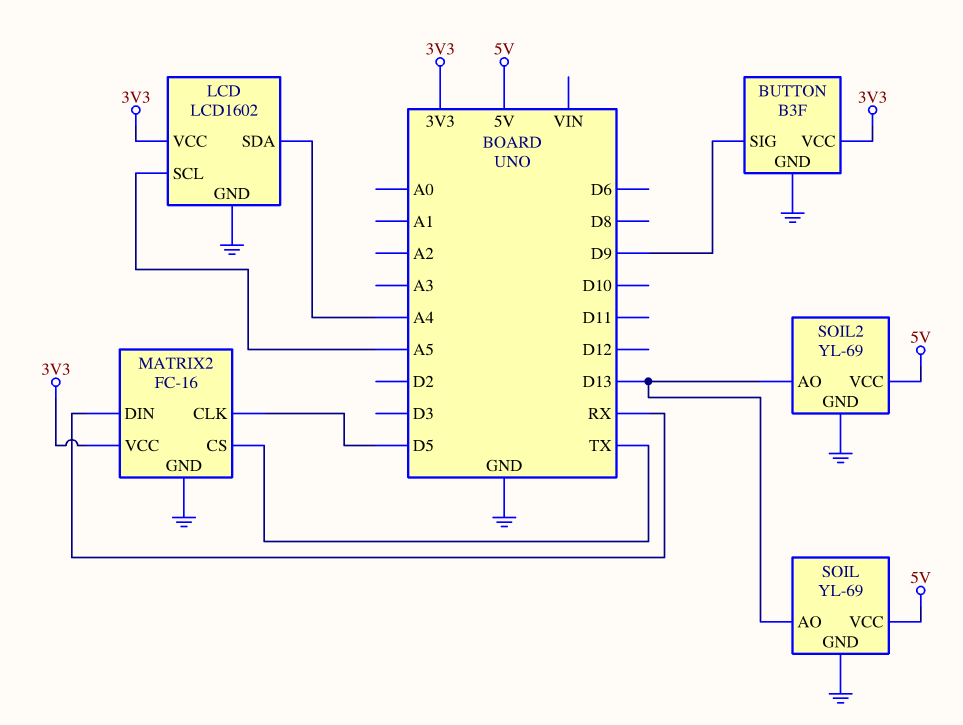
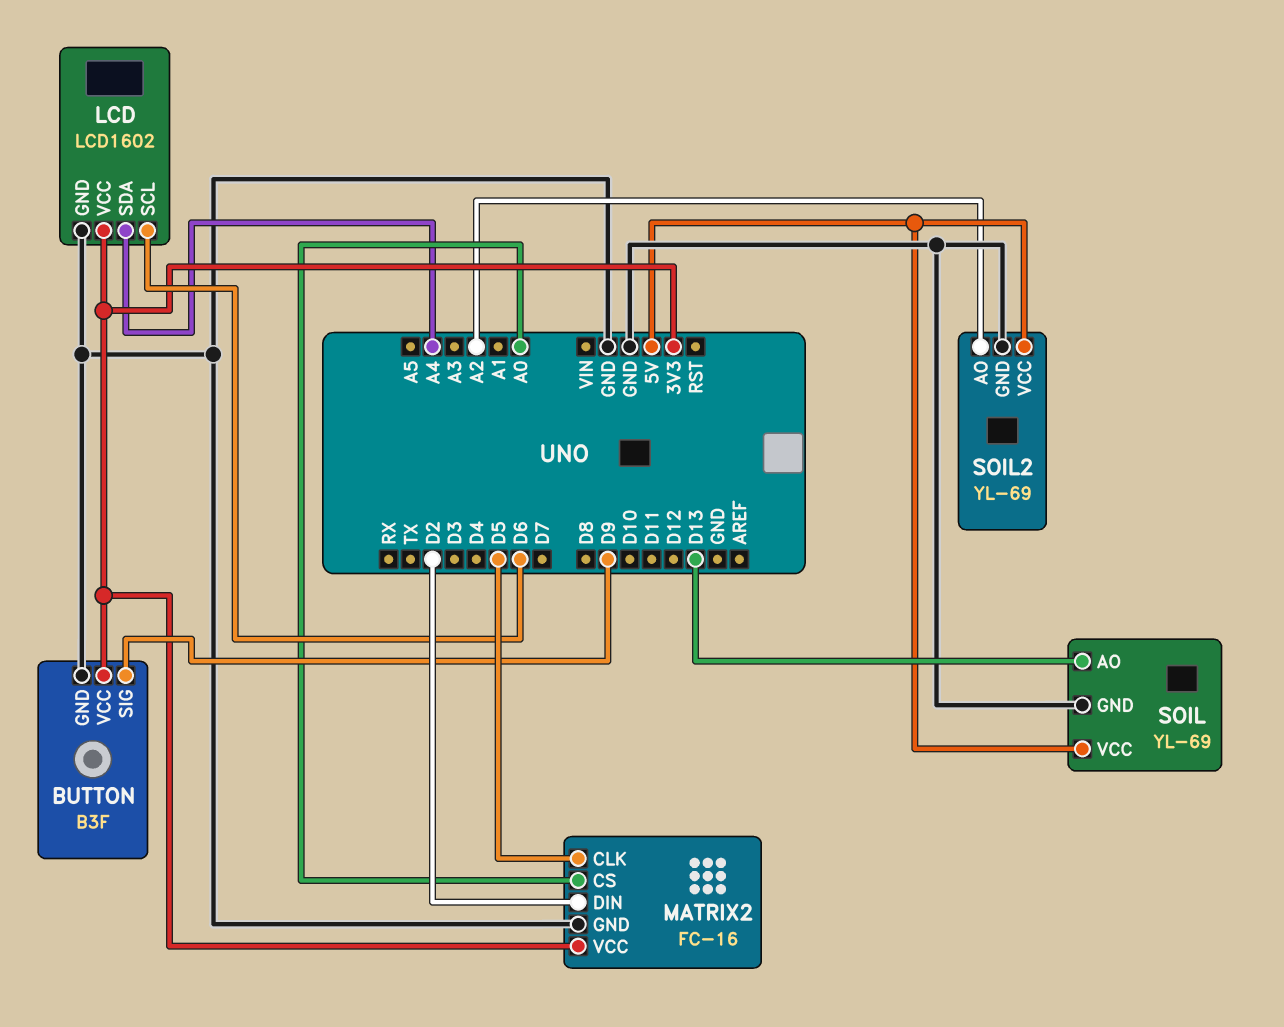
LCD pin SCL: A5 -> D6
MATRIX2 pin CS: TX -> A0
MATRIX2 pin DIN: RX -> D2
SOIL2 pin AO: D13 -> A2

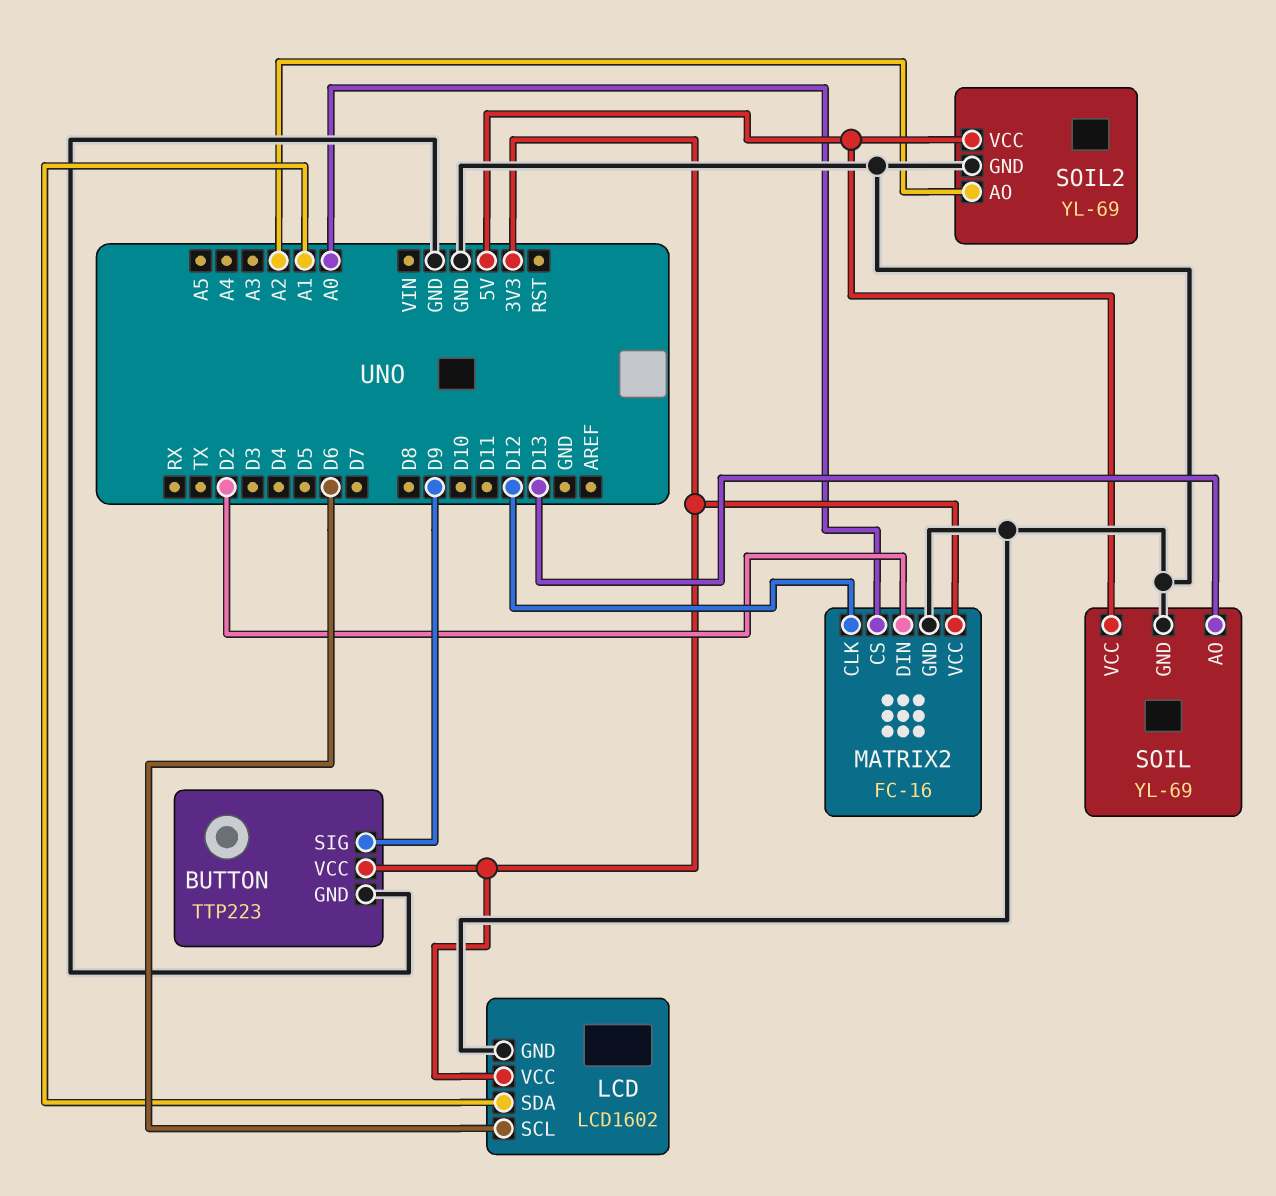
BUTTON: B3F -> TTP223
LCD pin SDA: A4 -> A1
MATRIX2 pin CLK: D5 -> D12

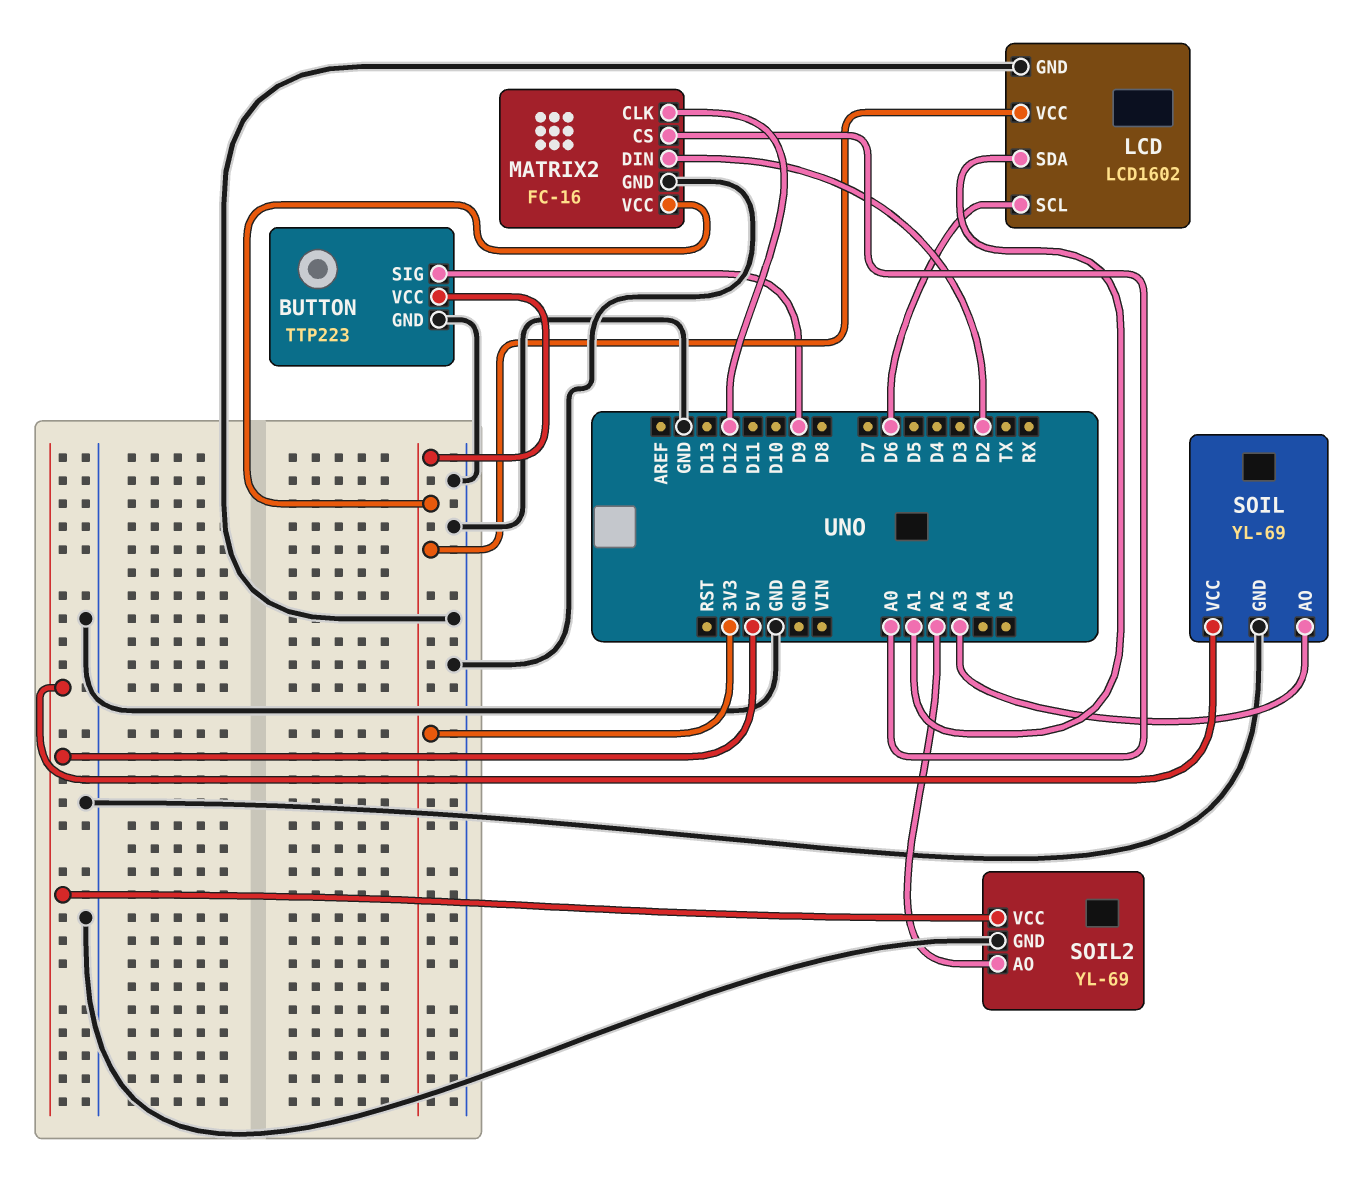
SOIL pin AO: D13 -> A3

